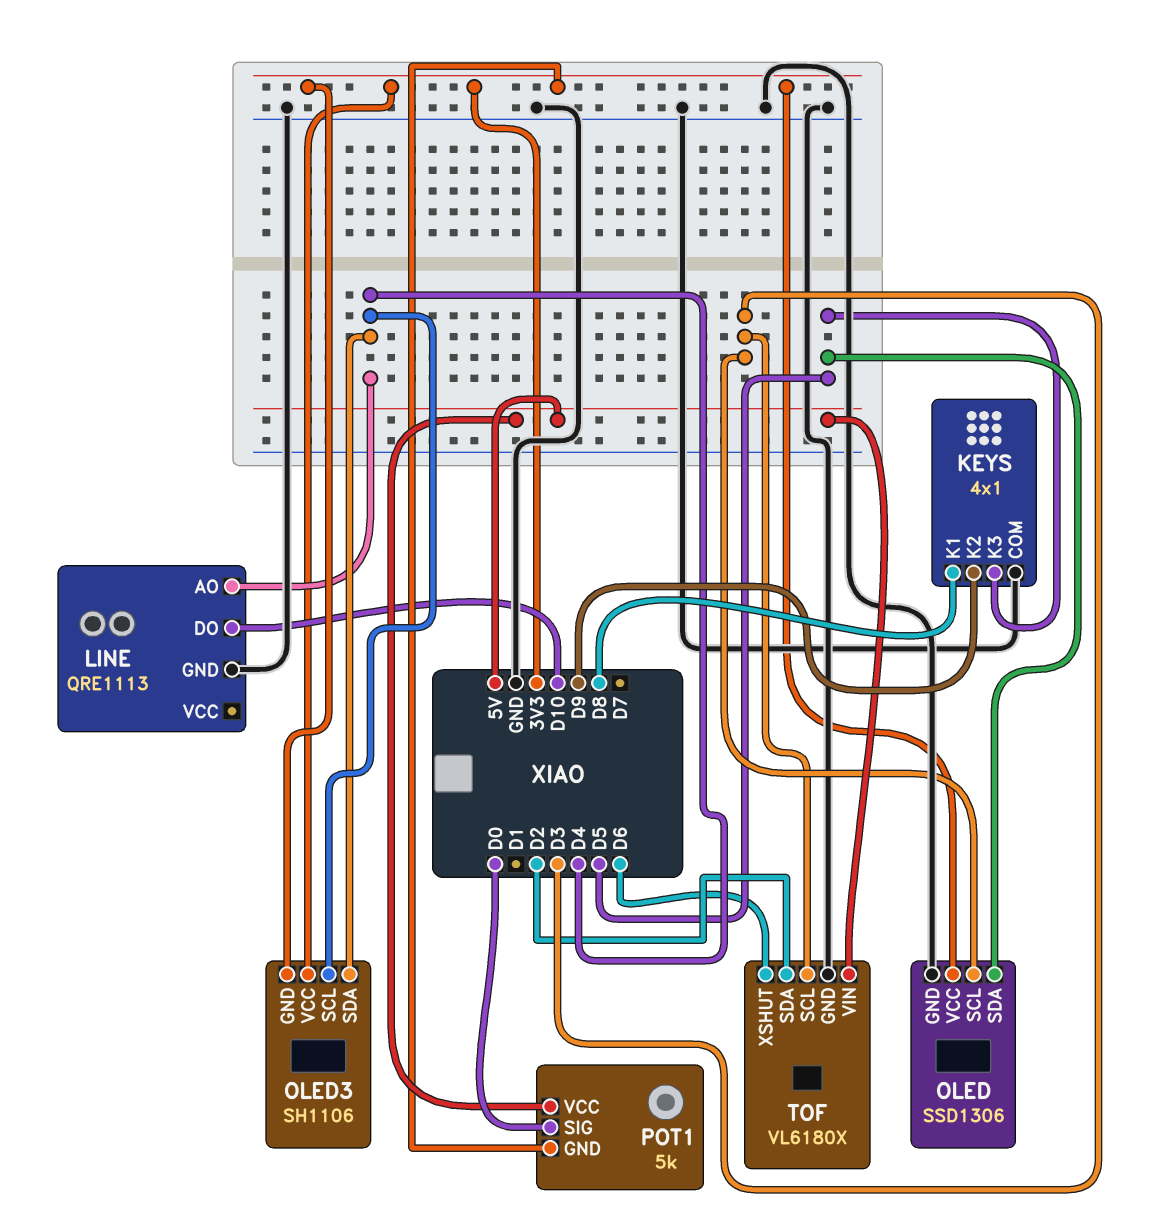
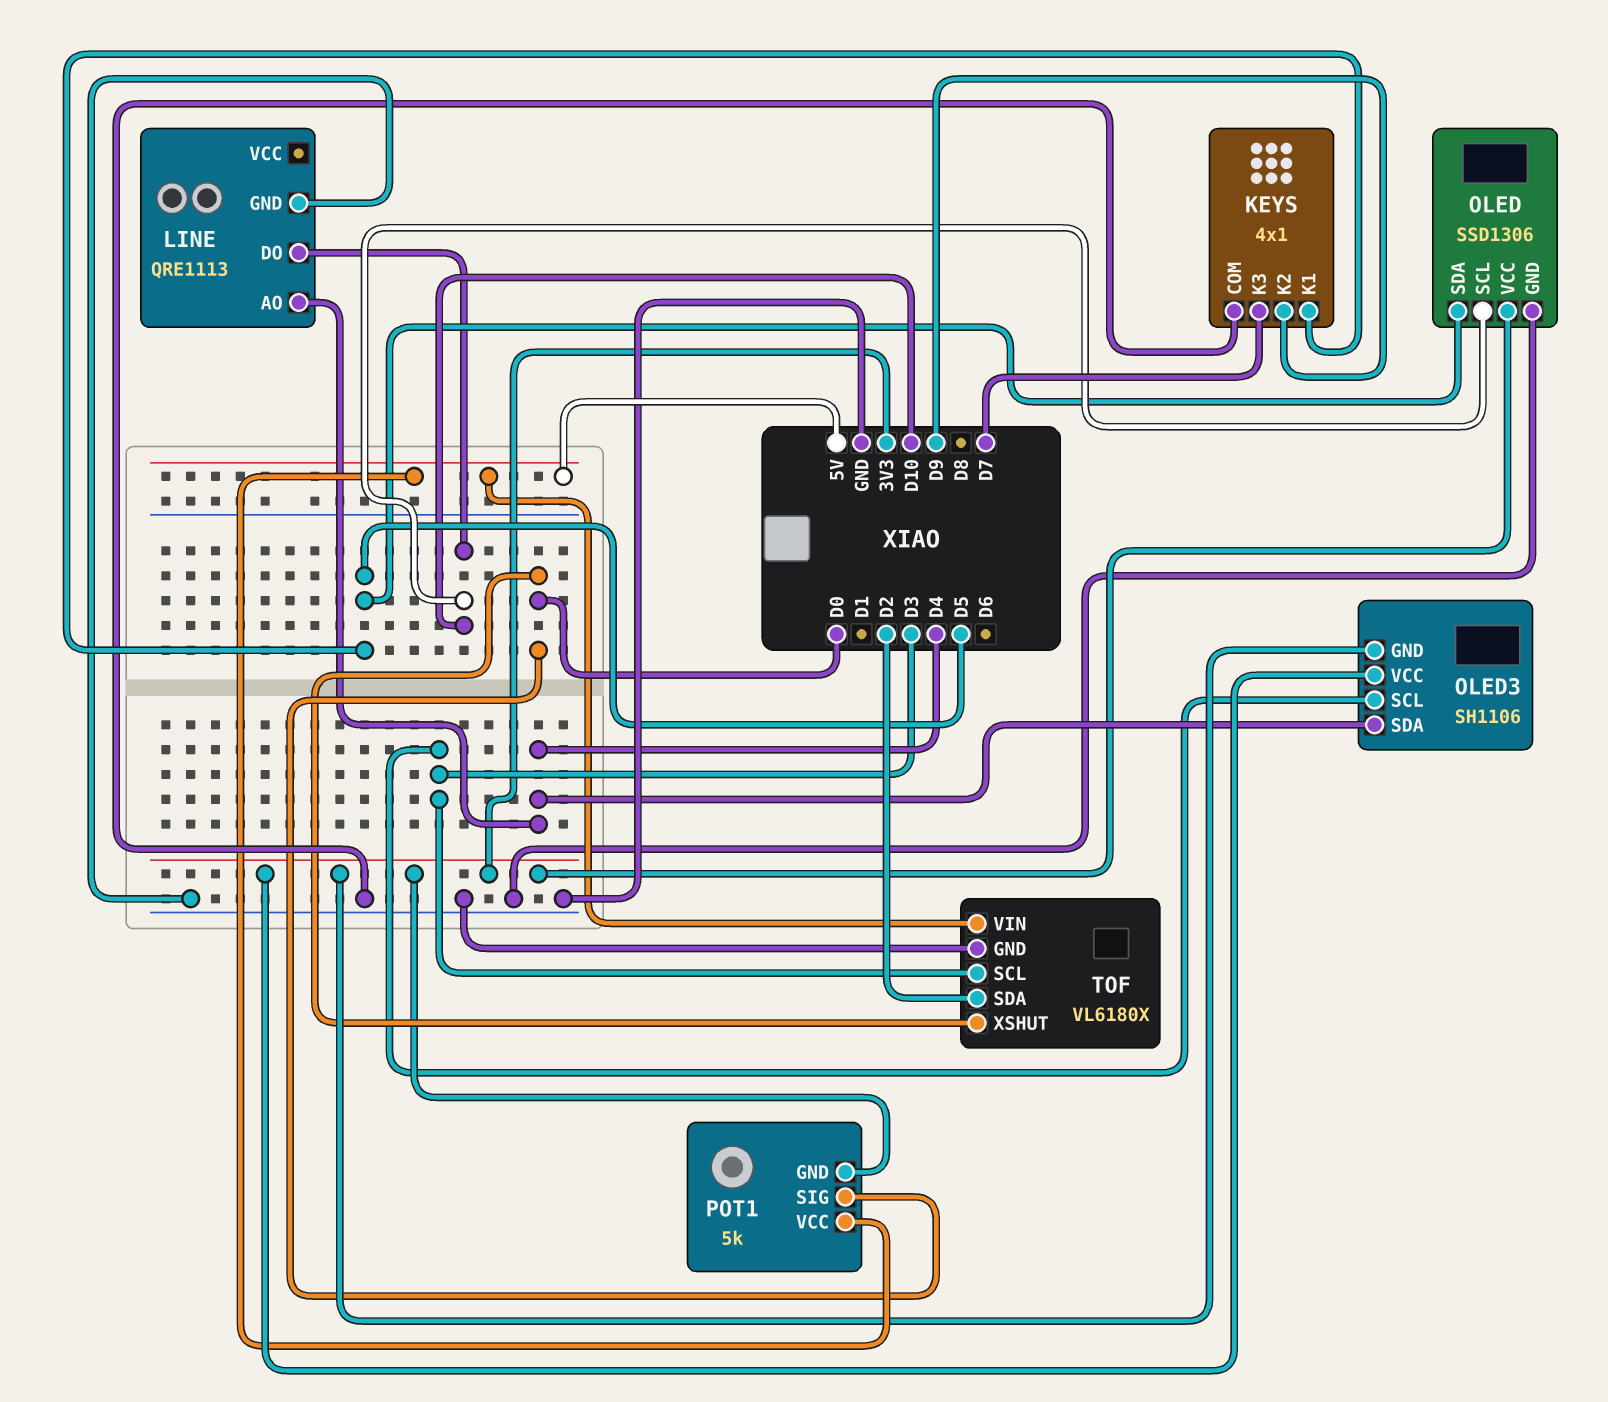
KEYS pin K1: D8 -> D5
KEYS pin K3: D5 -> D7
OLED pin SCL: D3 -> D10
OLED3 pin SCL: D4 -> D3
TOF pin XSHUT: D6 -> D0

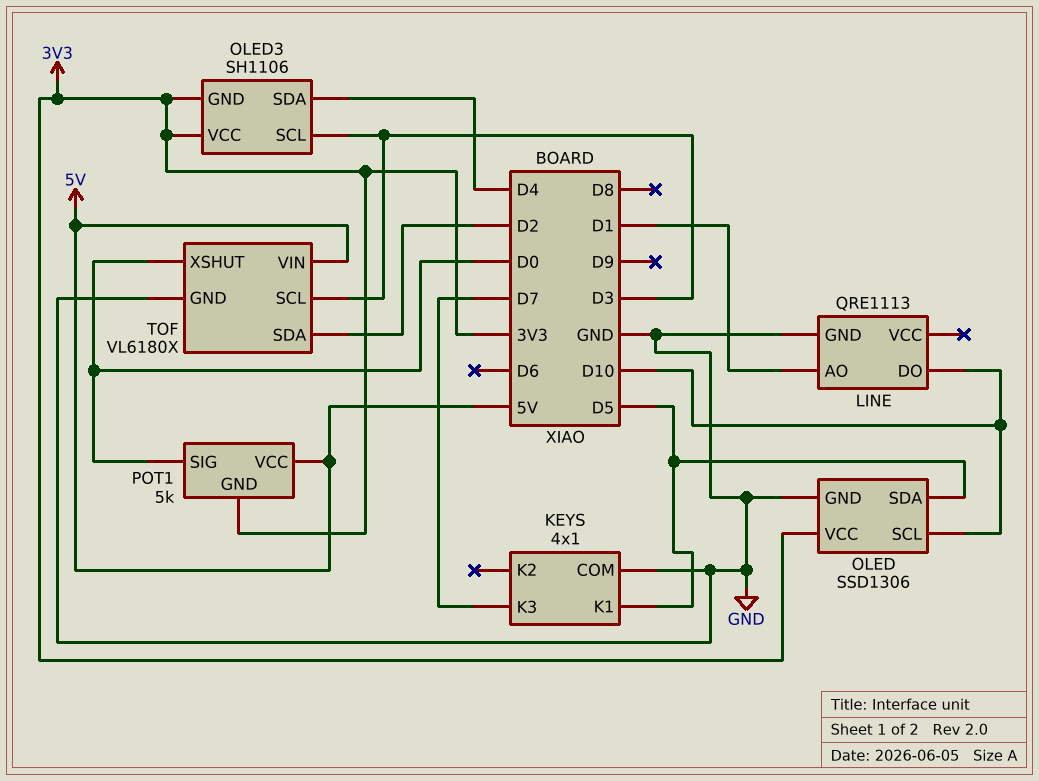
KEYS pin K2: D9 -> none
LINE pin AO: D4 -> D1

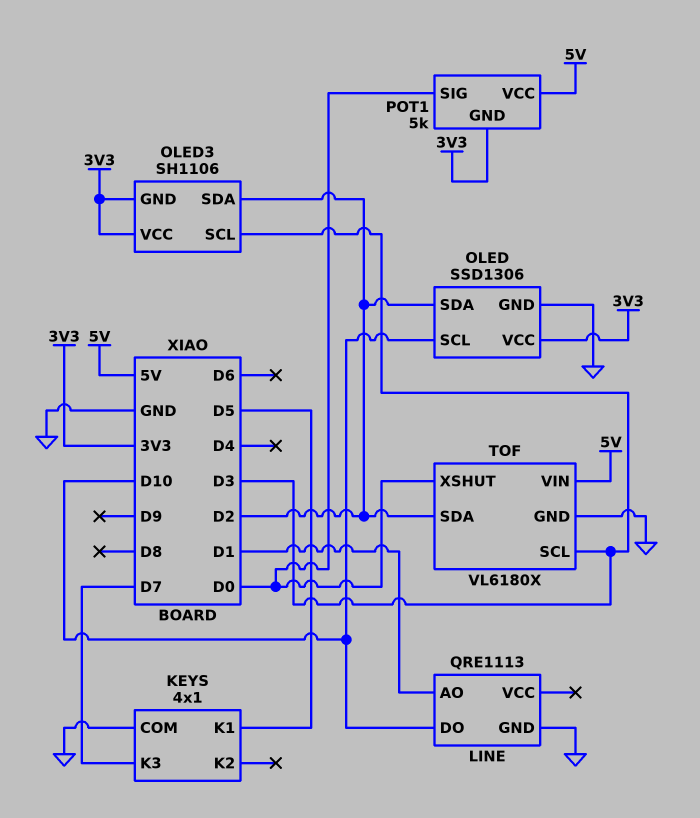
OLED pin SDA: D5 -> D2
OLED3 pin SDA: D4 -> D2

